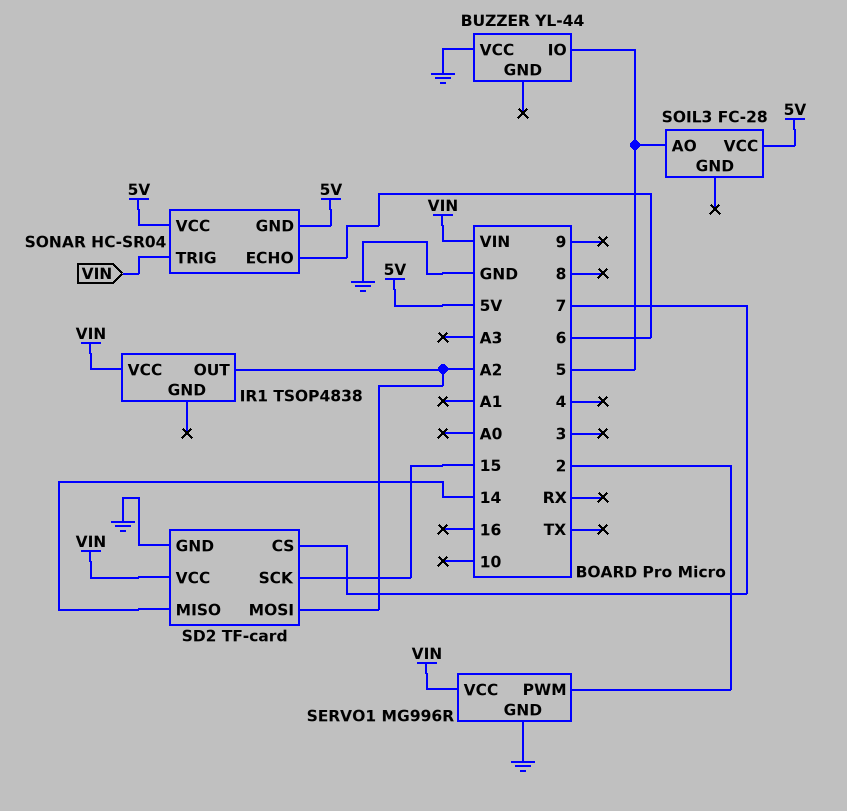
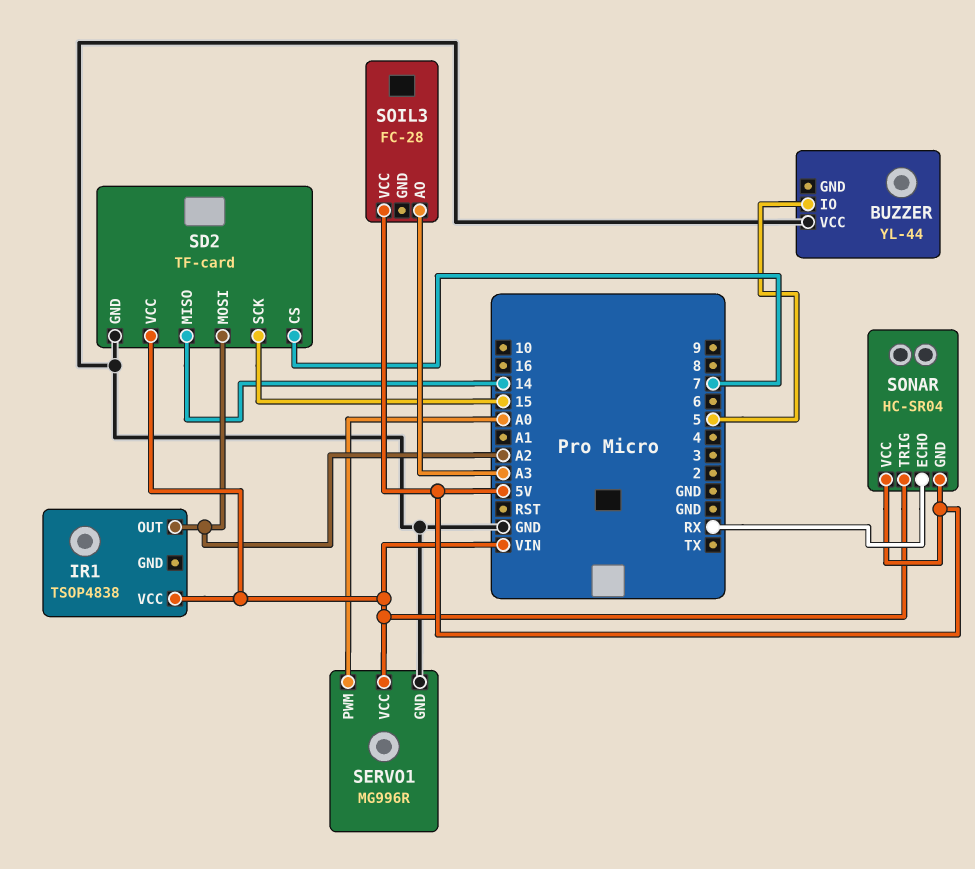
SERVO1 pin PWM: 2 -> A0
SOIL3 pin AO: 5 -> A3
SONAR pin ECHO: 6 -> RX

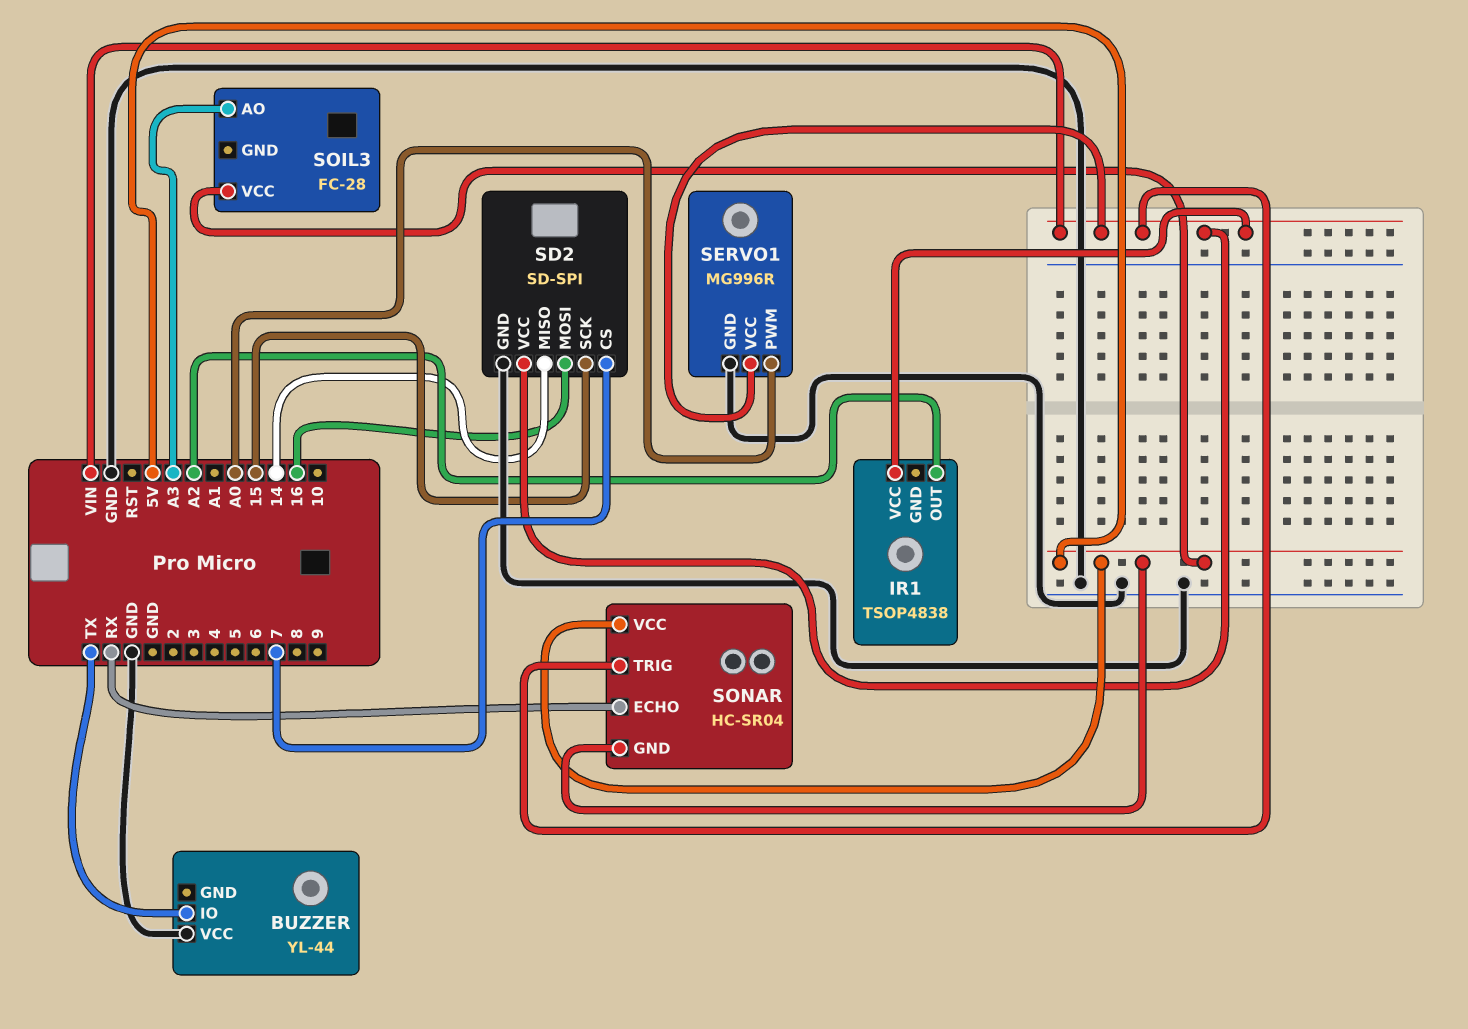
BUZZER pin IO: 5 -> TX
SD2: TF-card -> SD-SPI
SD2 pin MOSI: A2 -> 16

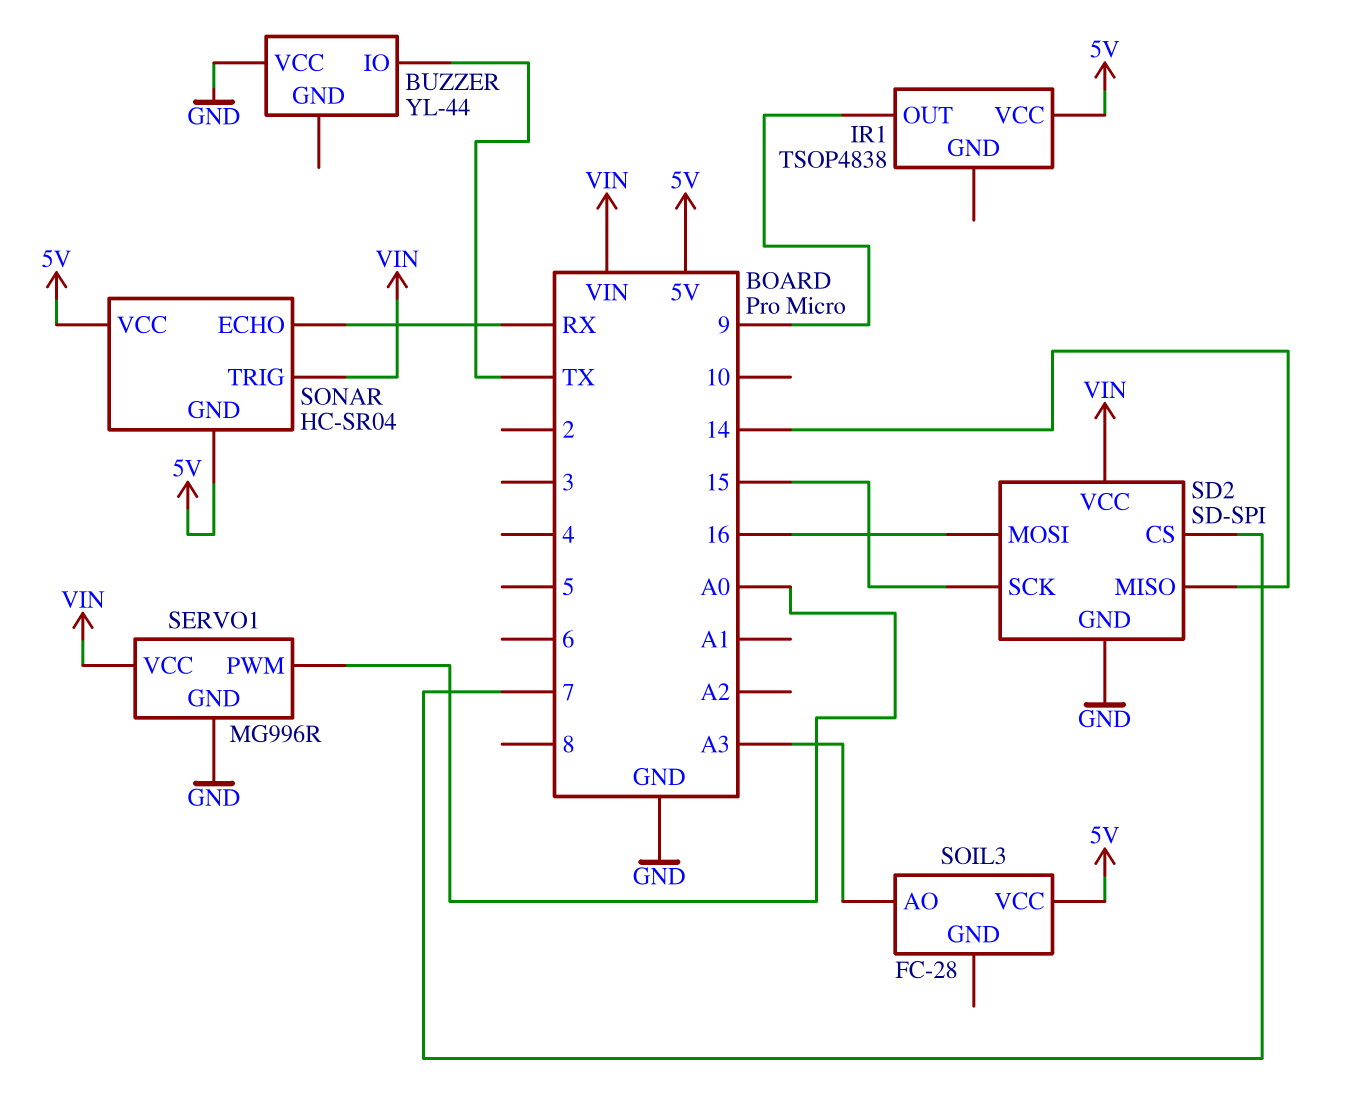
IR1 pin OUT: A2 -> 9
IR1 pin VCC: VIN -> 5V

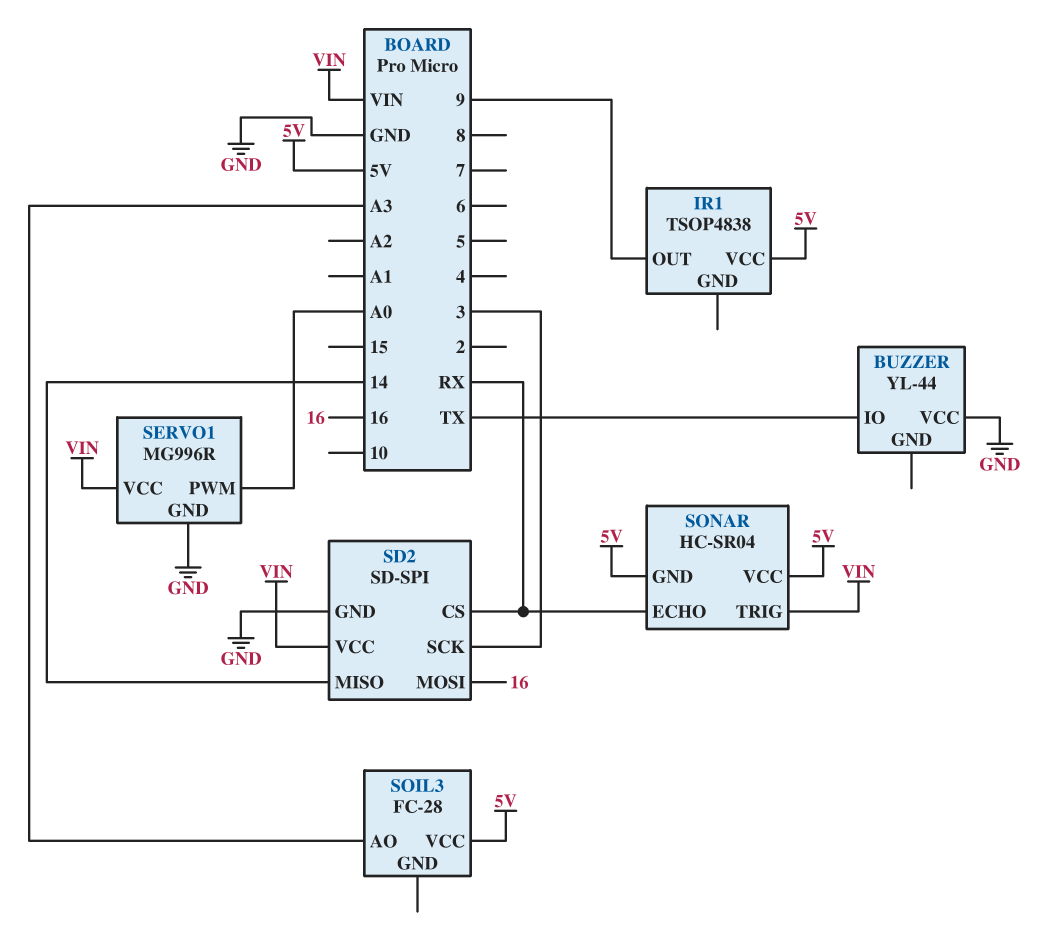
SD2 pin CS: 7 -> RX
SD2 pin SCK: 15 -> 3

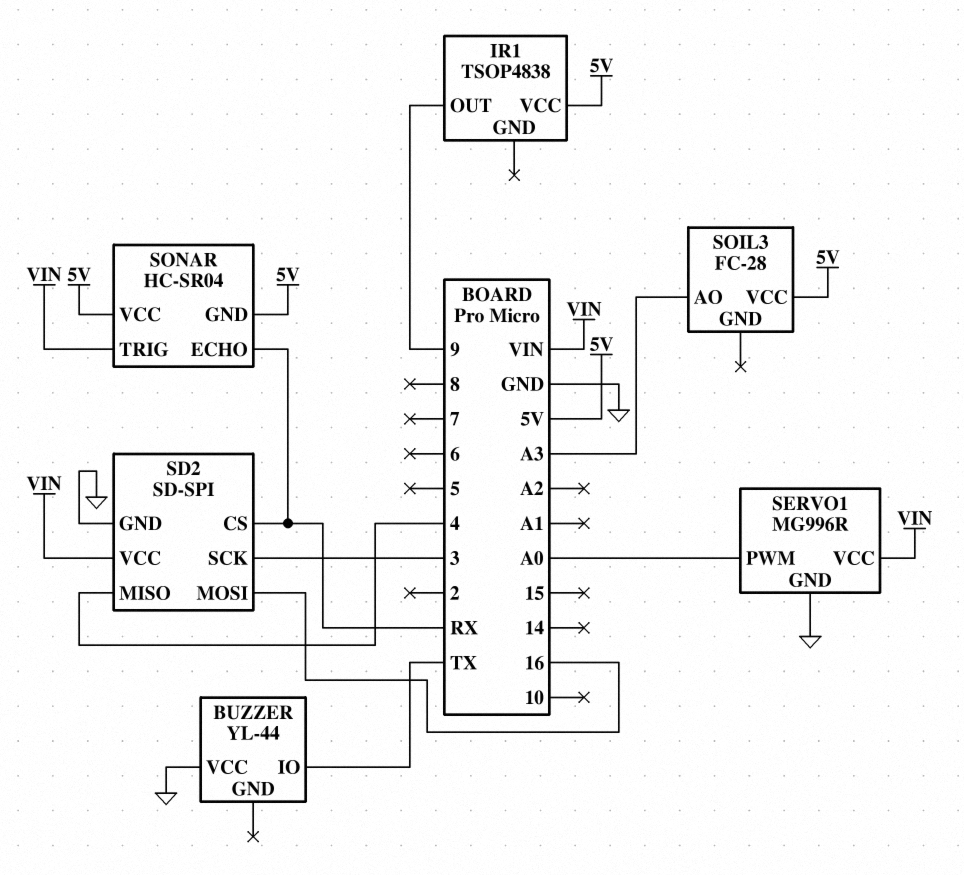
SD2 pin MISO: 14 -> 4

